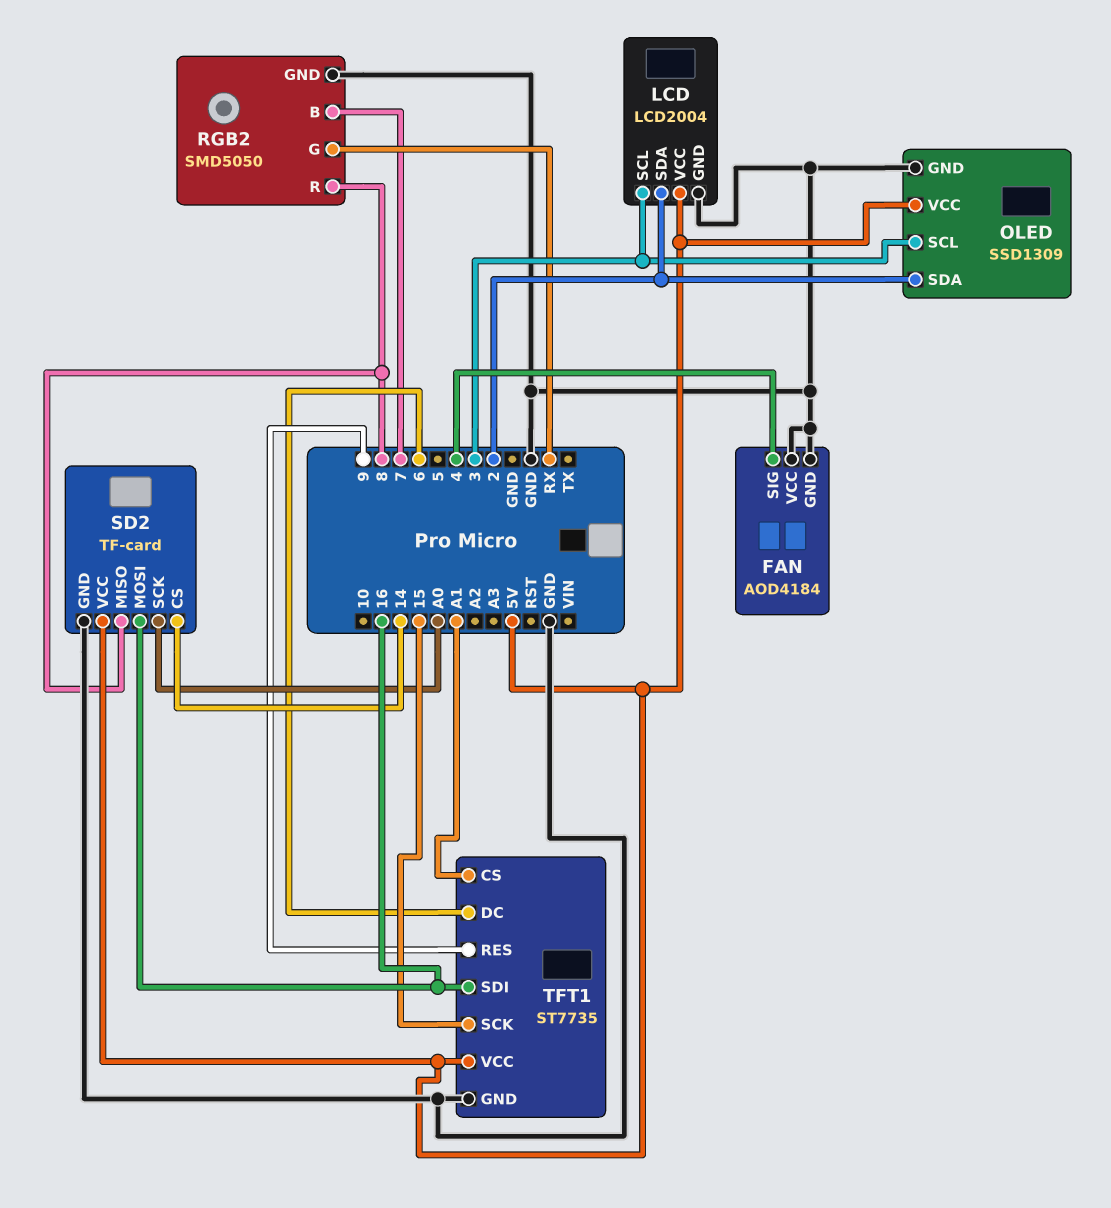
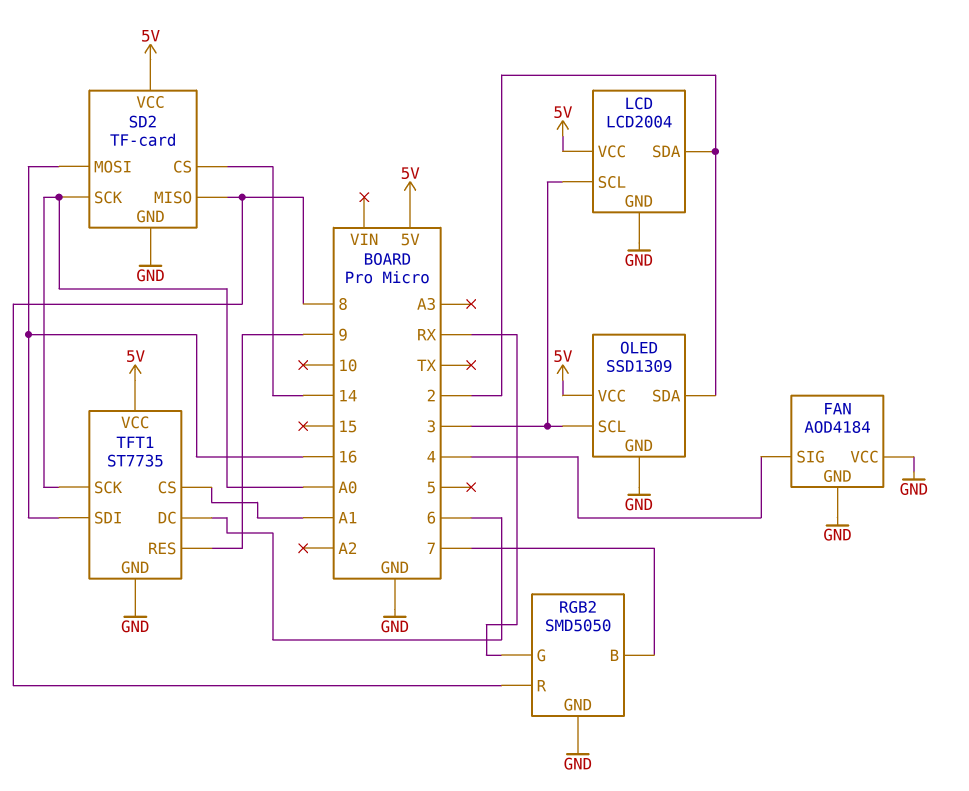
TFT1 pin SCK: 15 -> A0

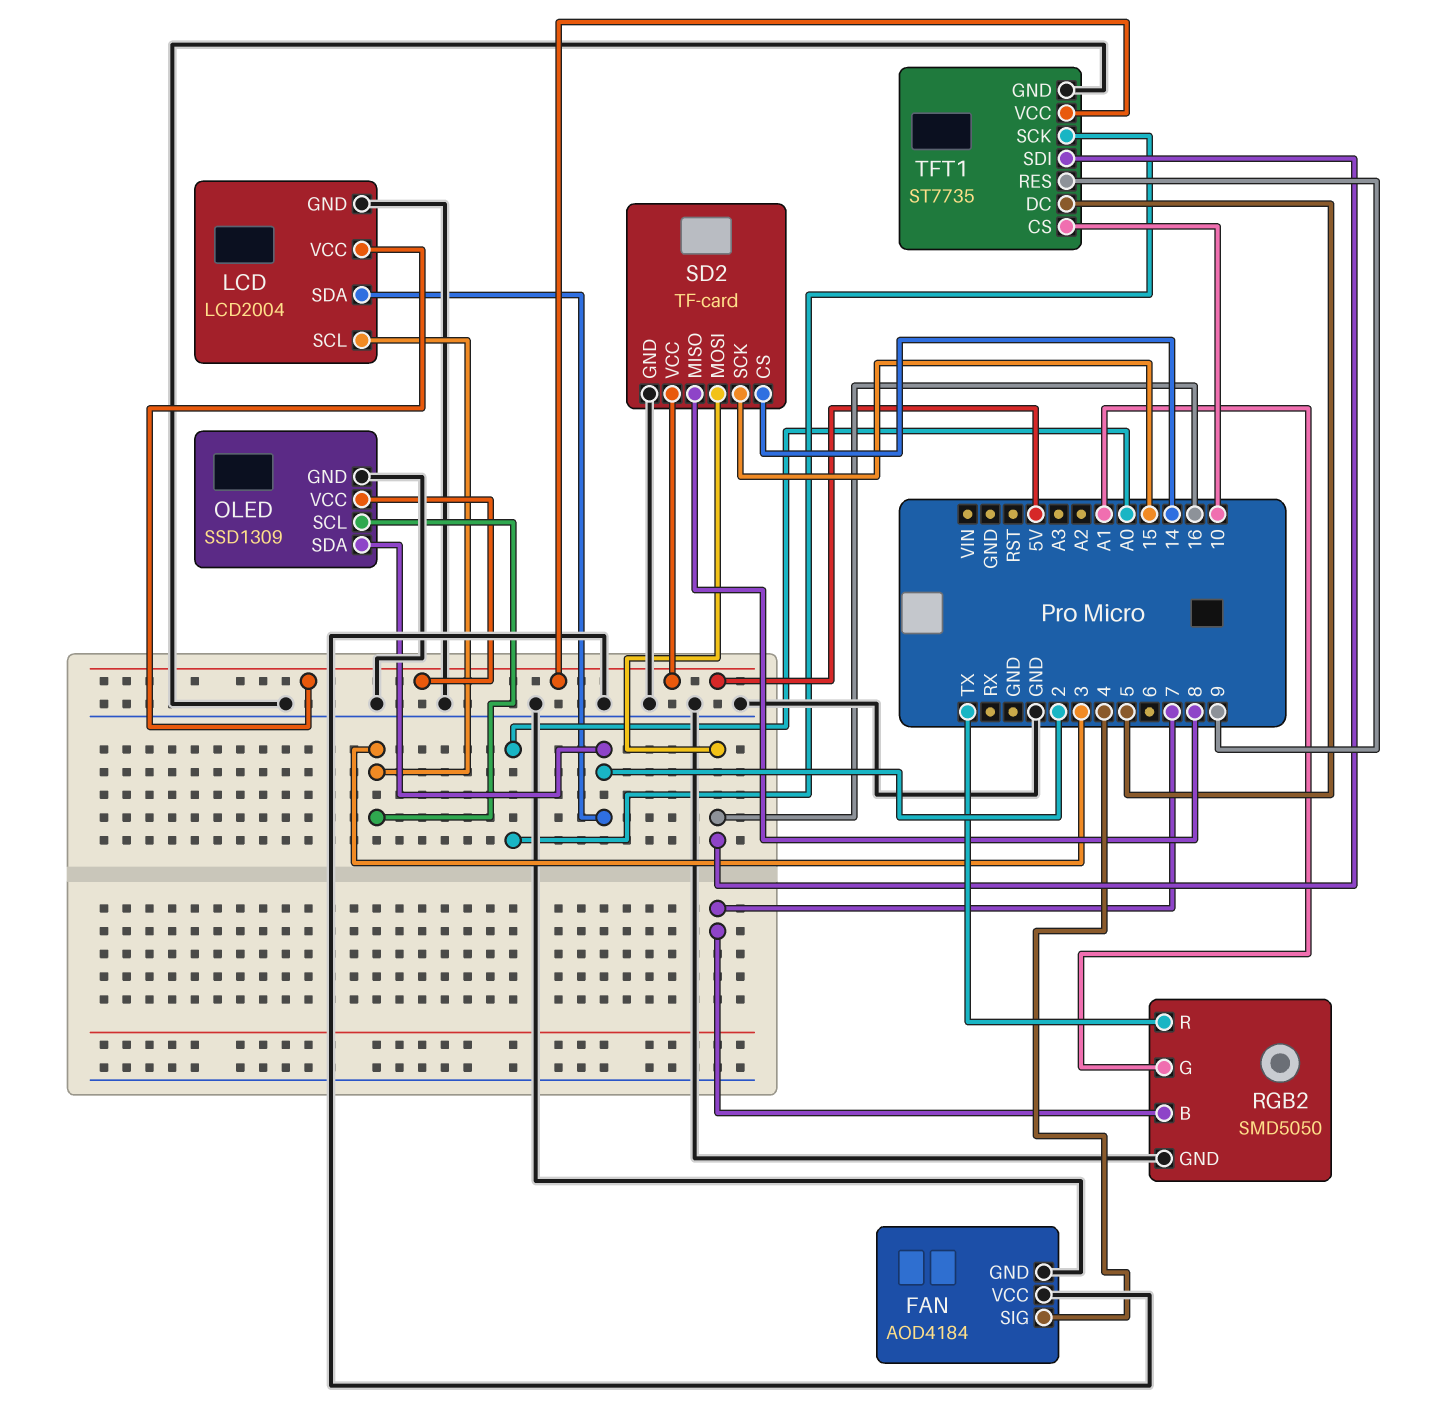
RGB2 pin G: RX -> A1
RGB2 pin R: 8 -> TX
SD2 pin SCK: A0 -> 15
TFT1 pin CS: A1 -> 10
TFT1 pin DC: 6 -> 5

